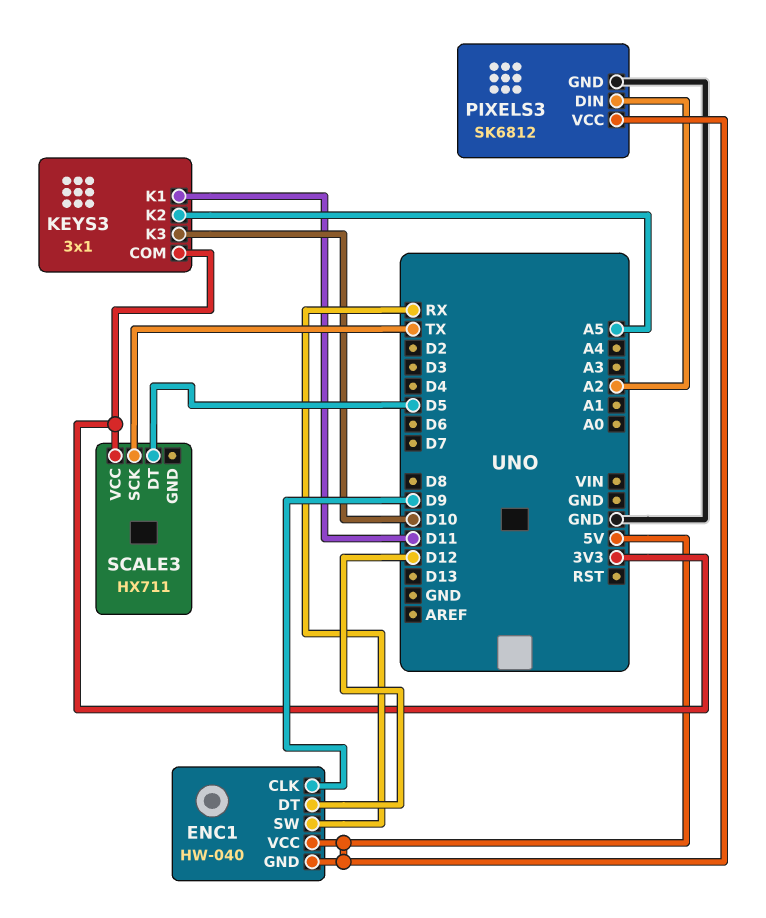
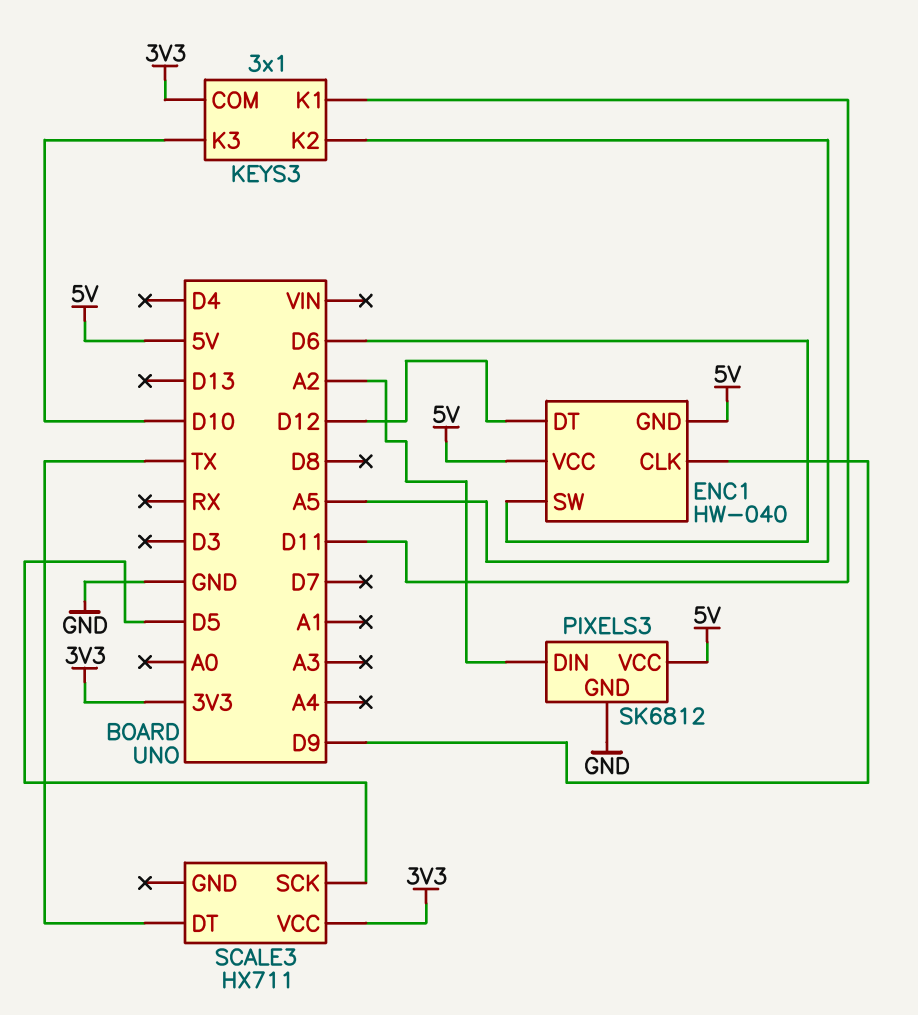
ENC1 pin SW: RX -> D6
SCALE3 pin DT: D5 -> TX
SCALE3 pin SCK: TX -> D5

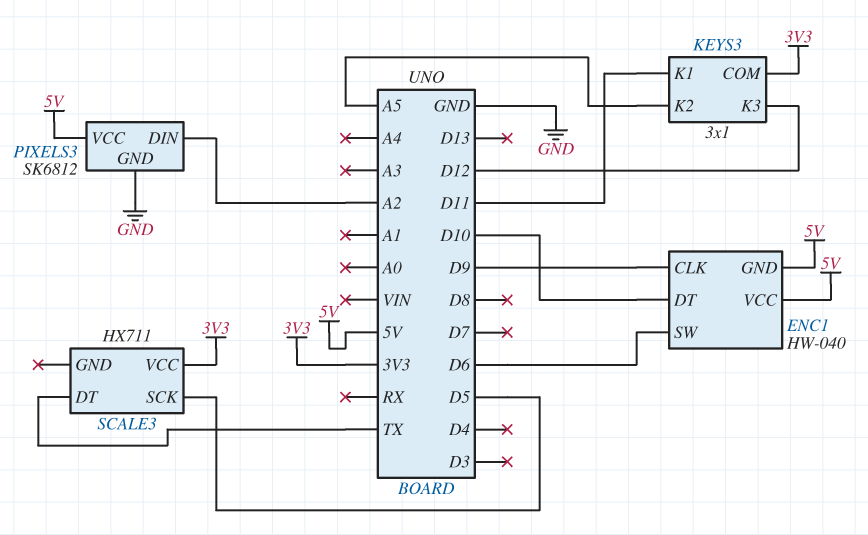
ENC1 pin DT: D12 -> D10
KEYS3 pin K3: D10 -> D12

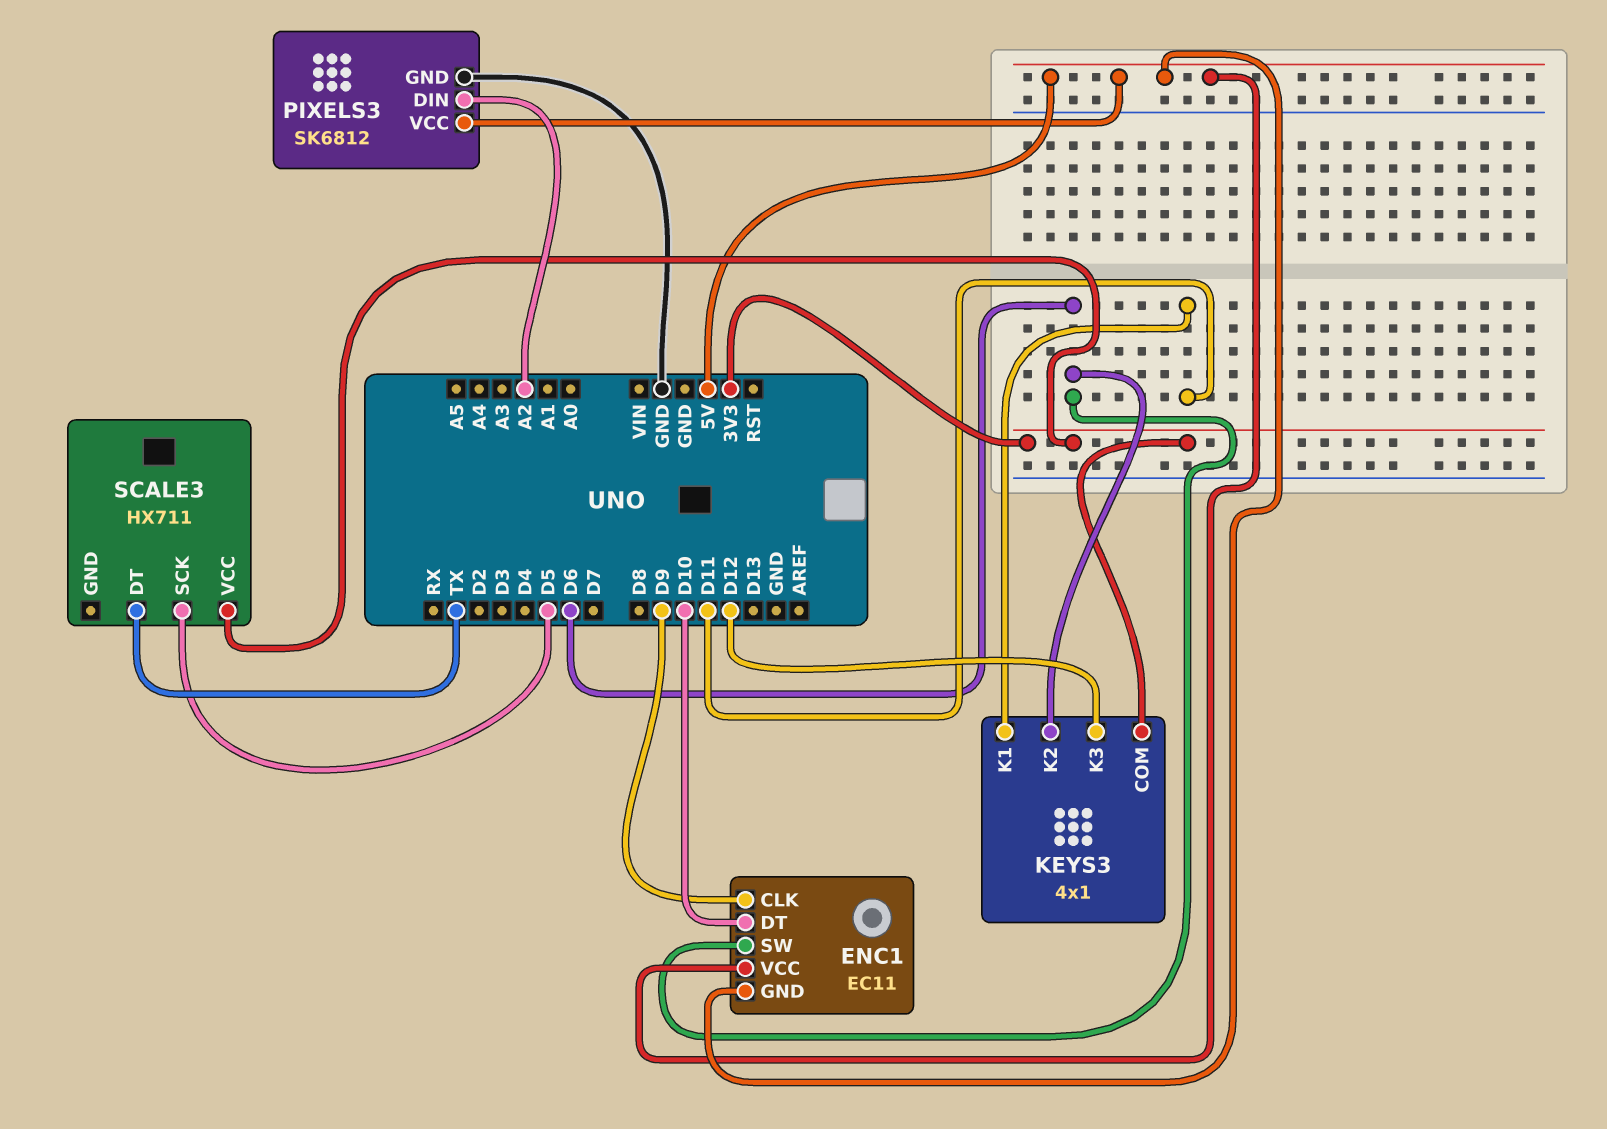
ENC1: HW-040 -> EC11
KEYS3: 3x1 -> 4x1
KEYS3 pin K2: A5 -> D6

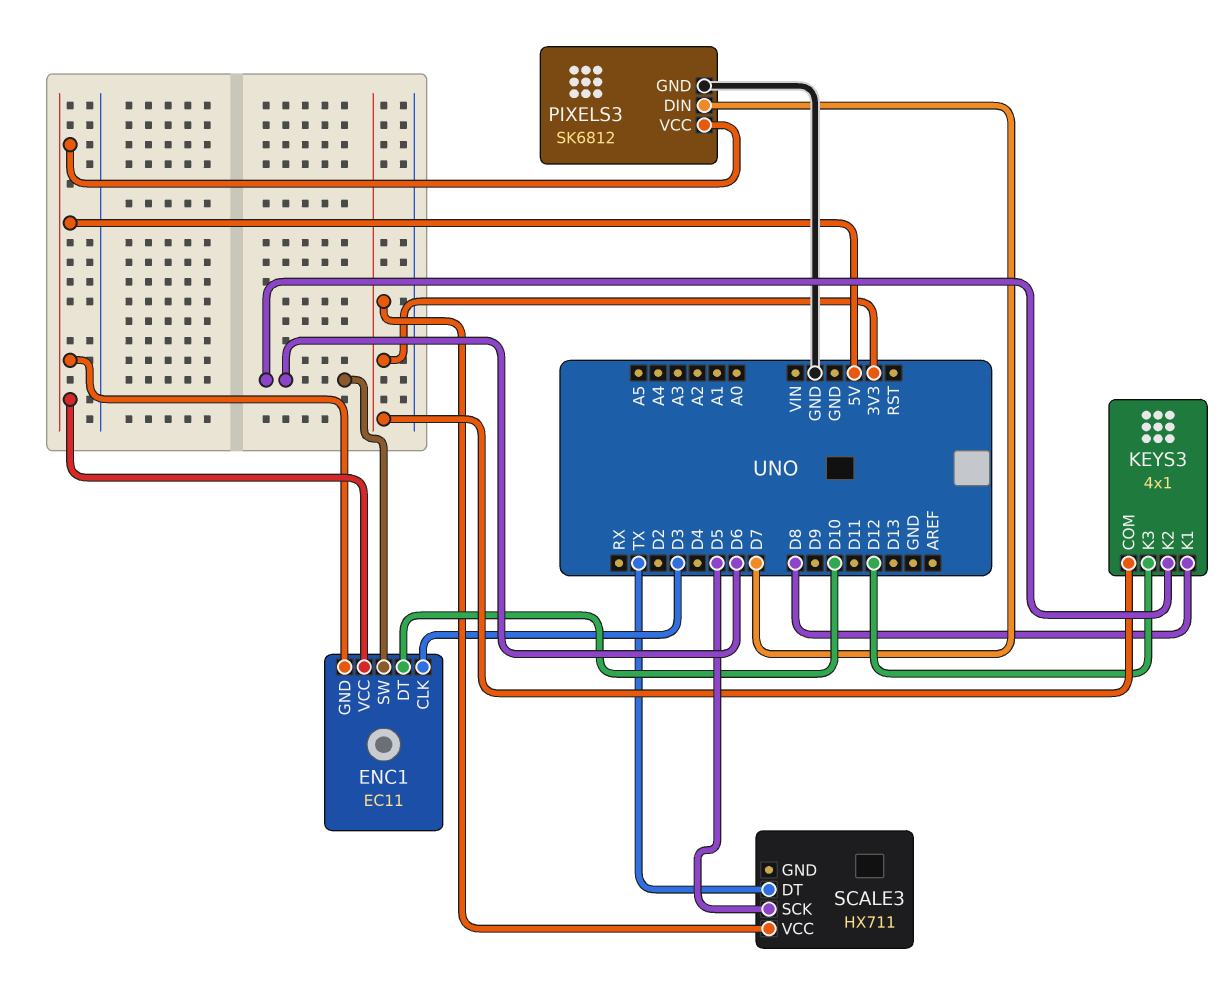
ENC1 pin CLK: D9 -> D3
KEYS3 pin K1: D11 -> D8
PIXELS3 pin DIN: A2 -> D7

